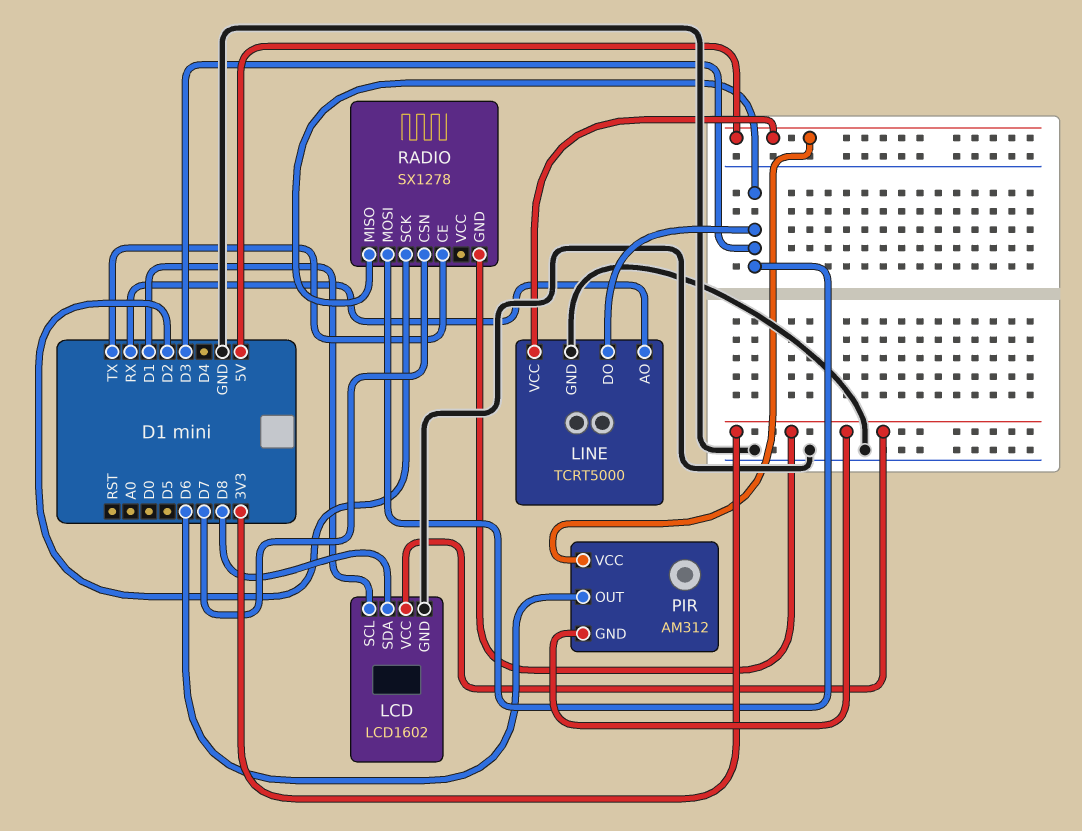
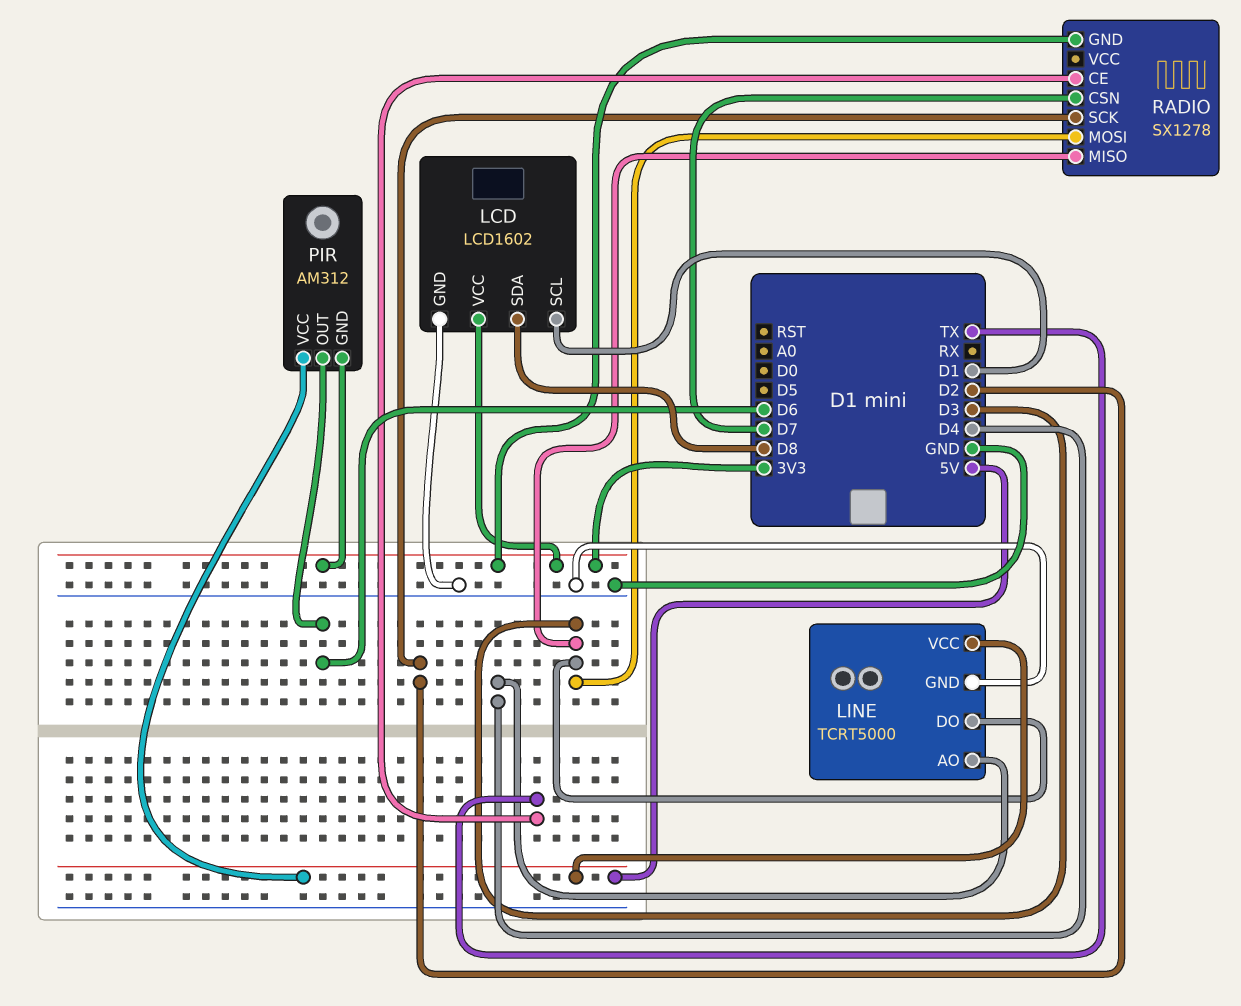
LINE pin AO: RX -> D4

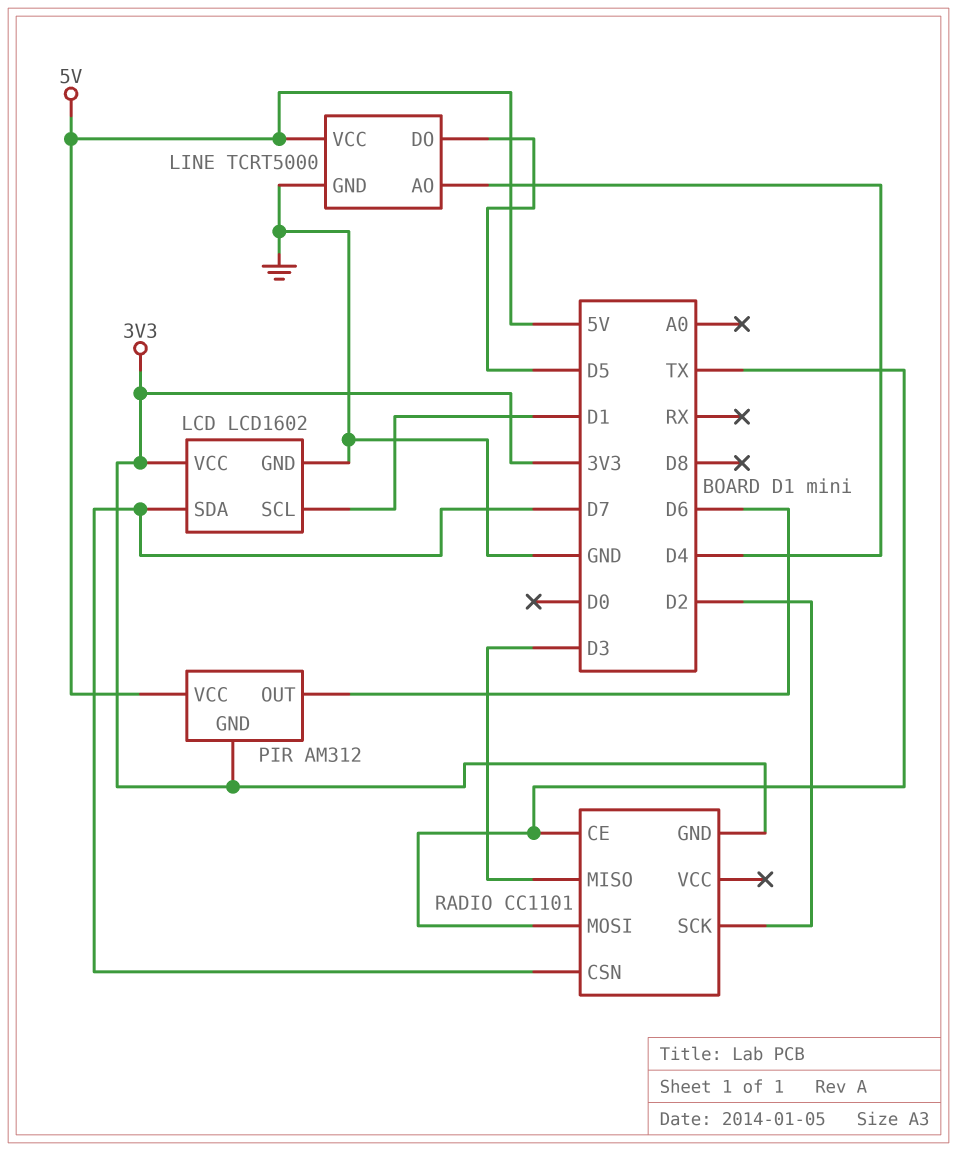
LCD pin SDA: D8 -> D7
LINE pin DO: D3 -> D5
RADIO: SX1278 -> CC1101
RADIO pin MOSI: D3 -> TX

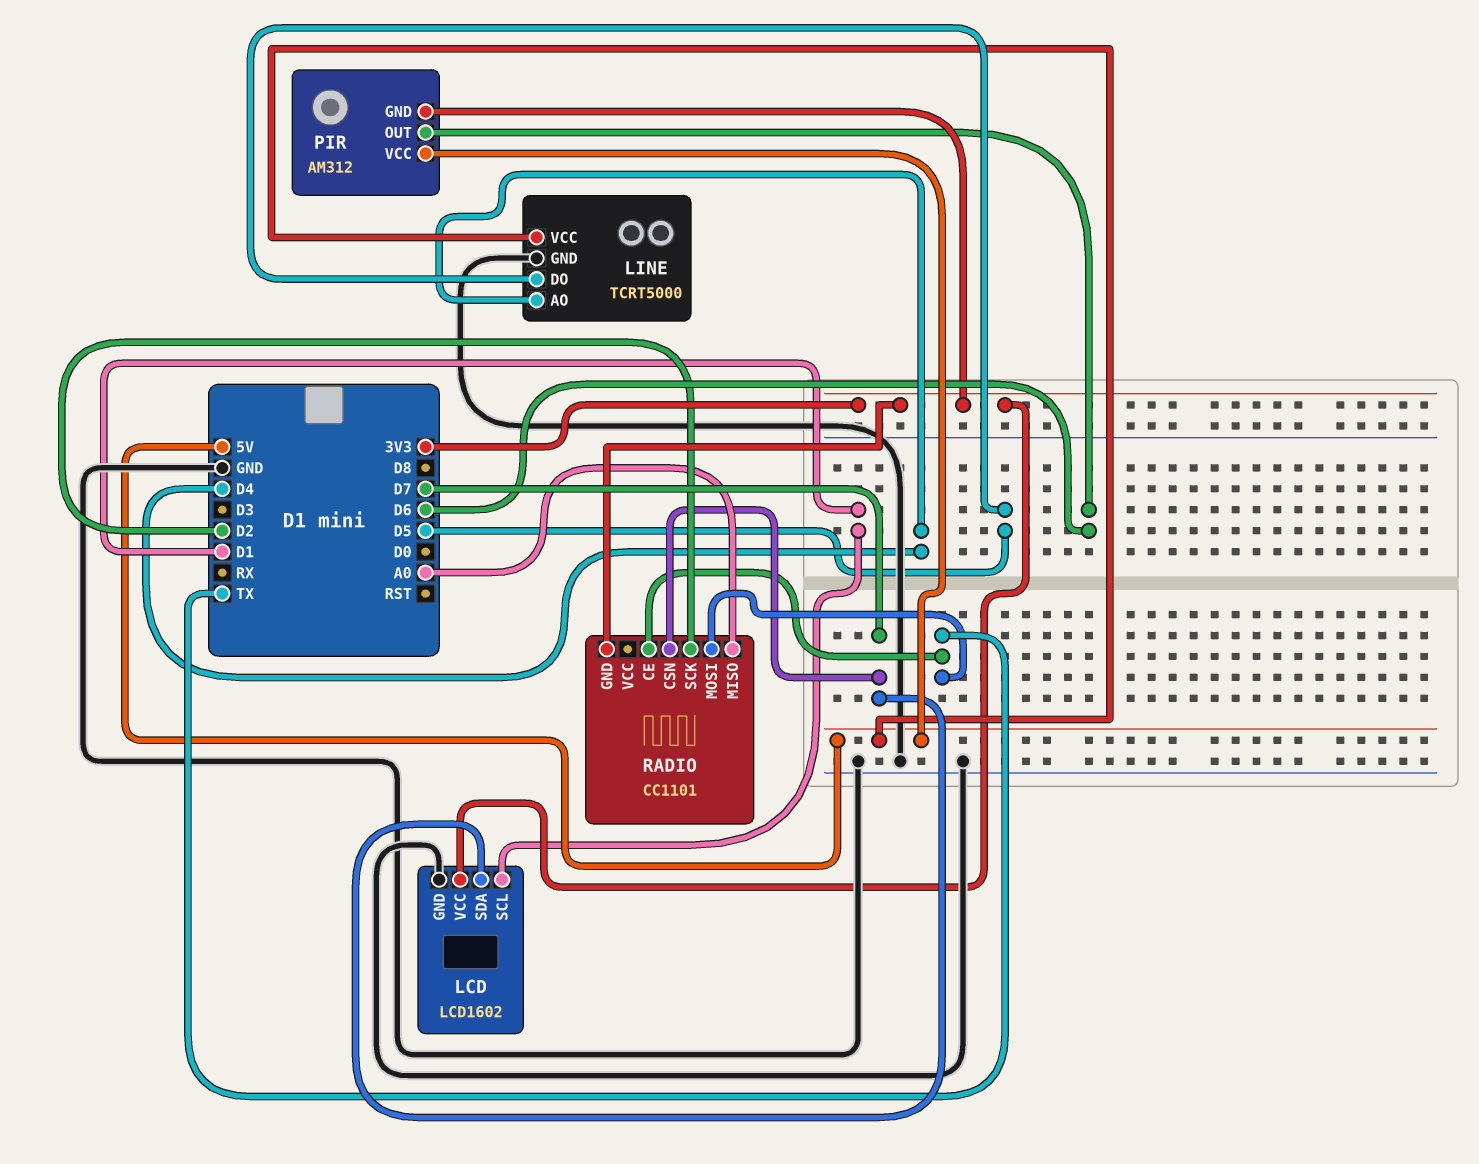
RADIO pin MISO: D3 -> A0

